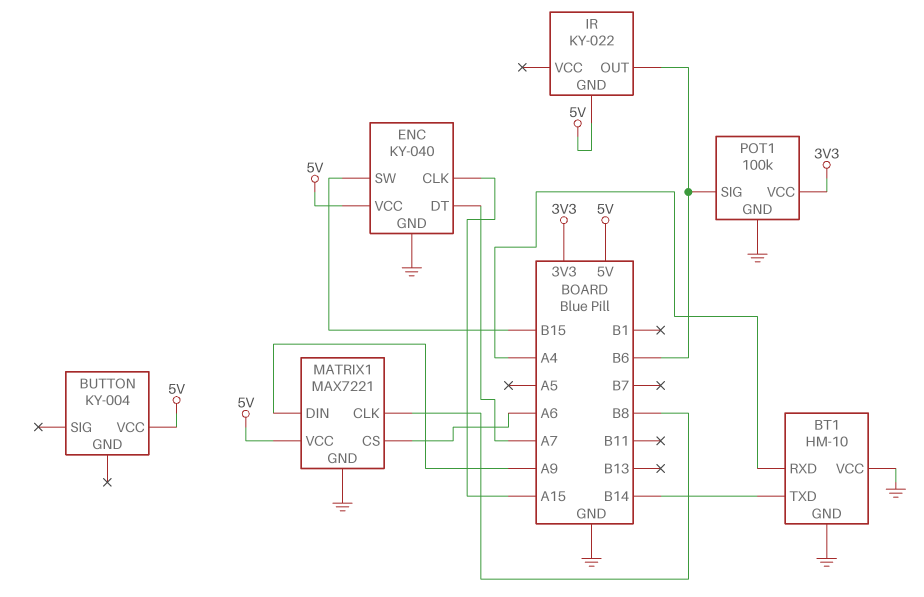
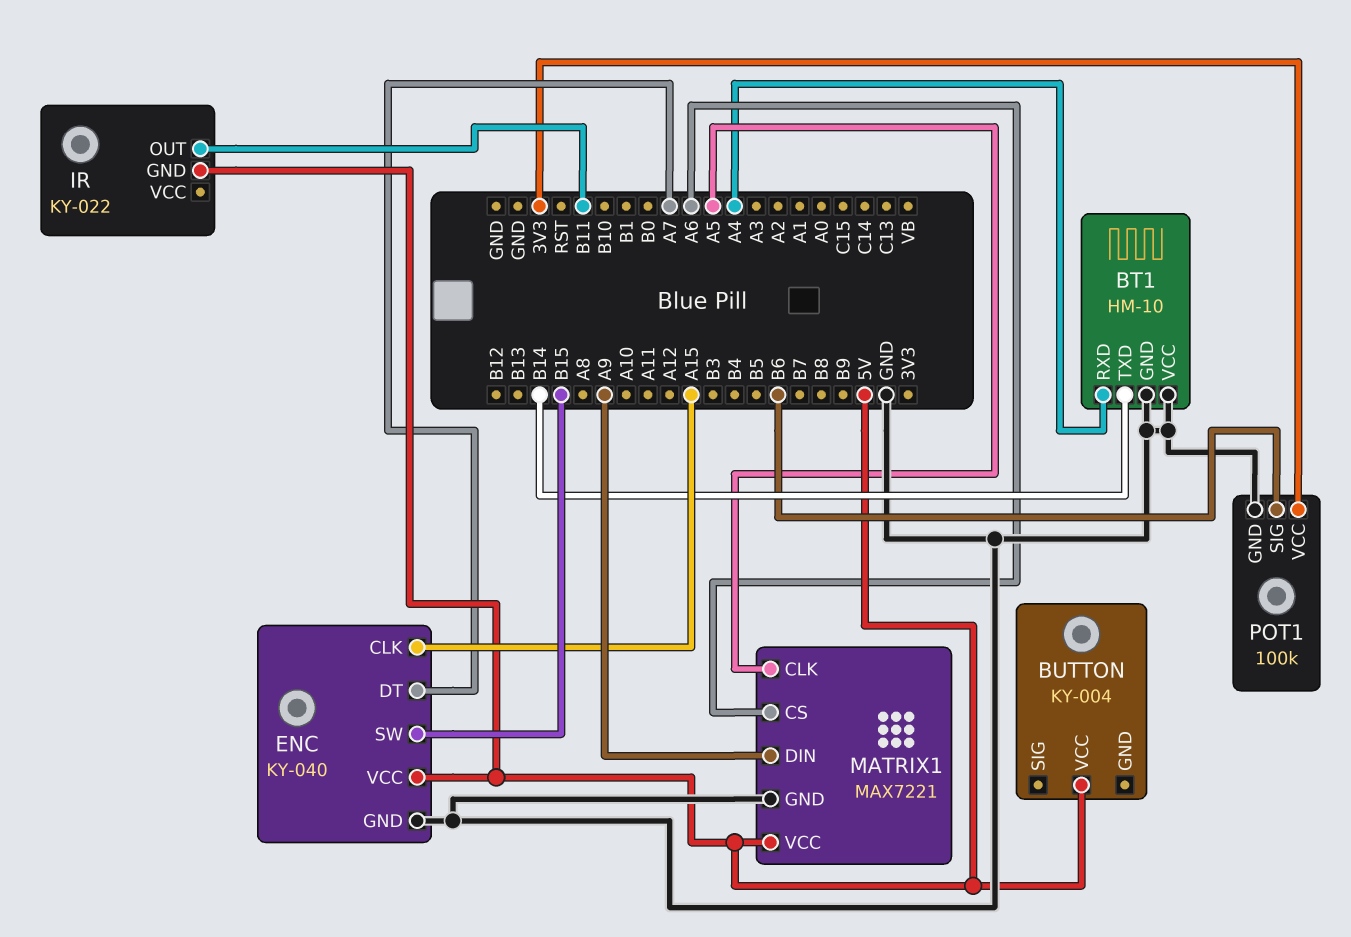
IR pin OUT: B6 -> B11
MATRIX1 pin CLK: B8 -> A5

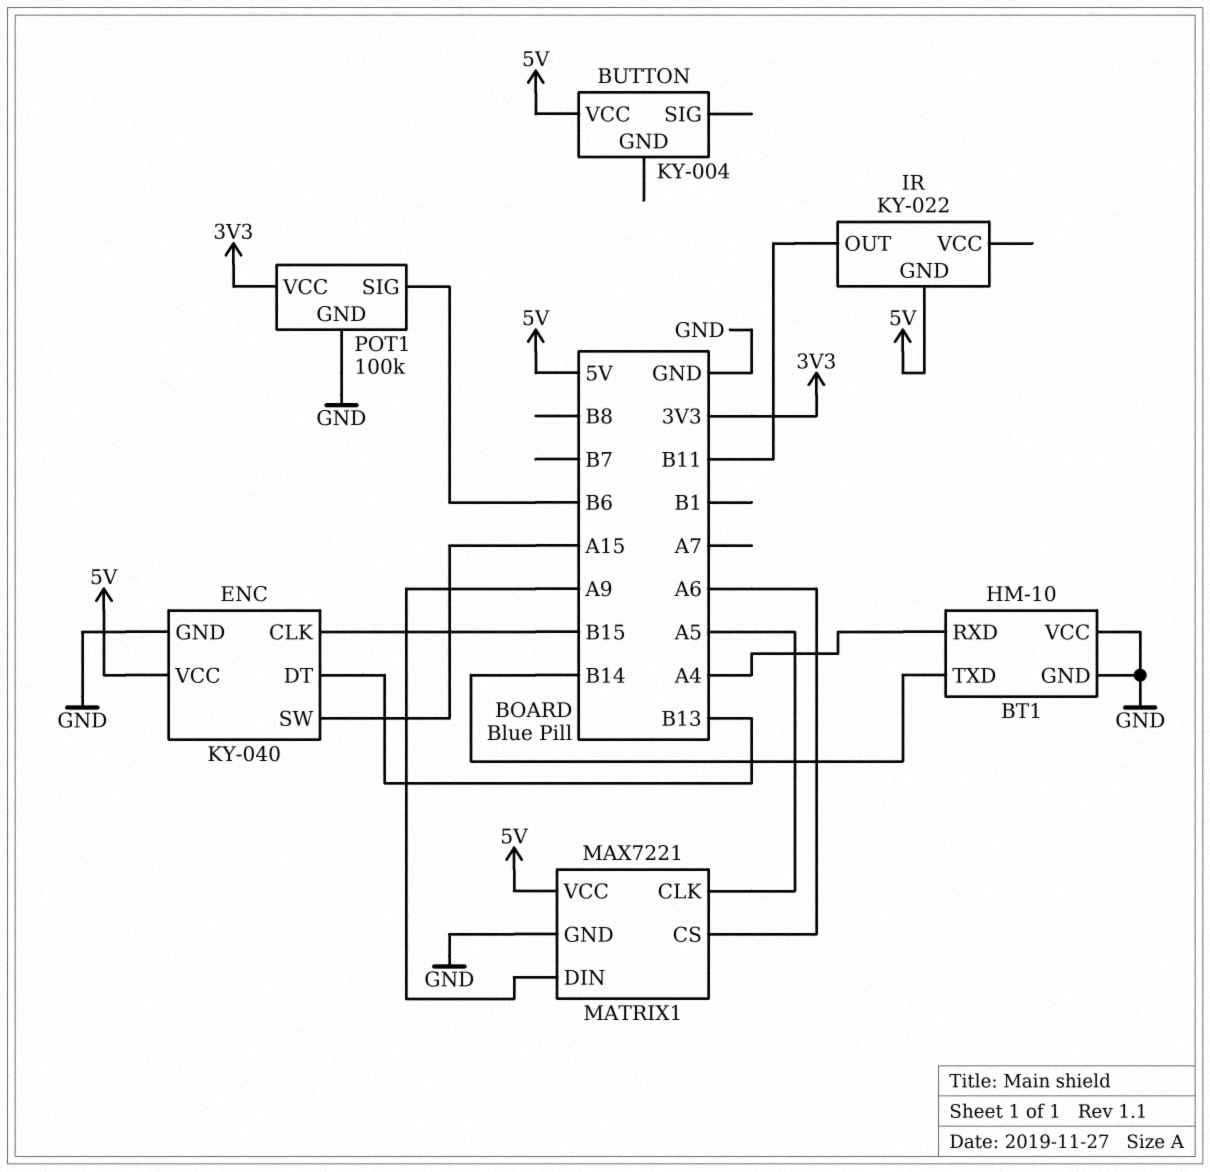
ENC pin CLK: A15 -> B15
ENC pin DT: A7 -> B13
ENC pin SW: B15 -> A15

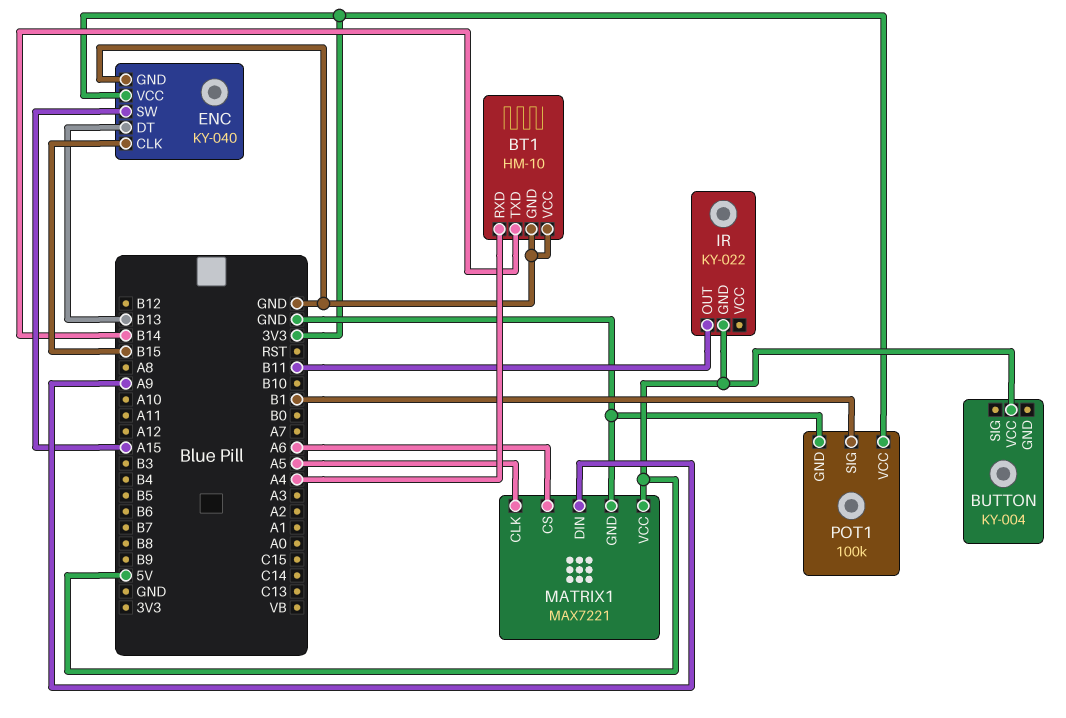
ENC pin VCC: 5V -> 3V3
POT1 pin SIG: B6 -> B1

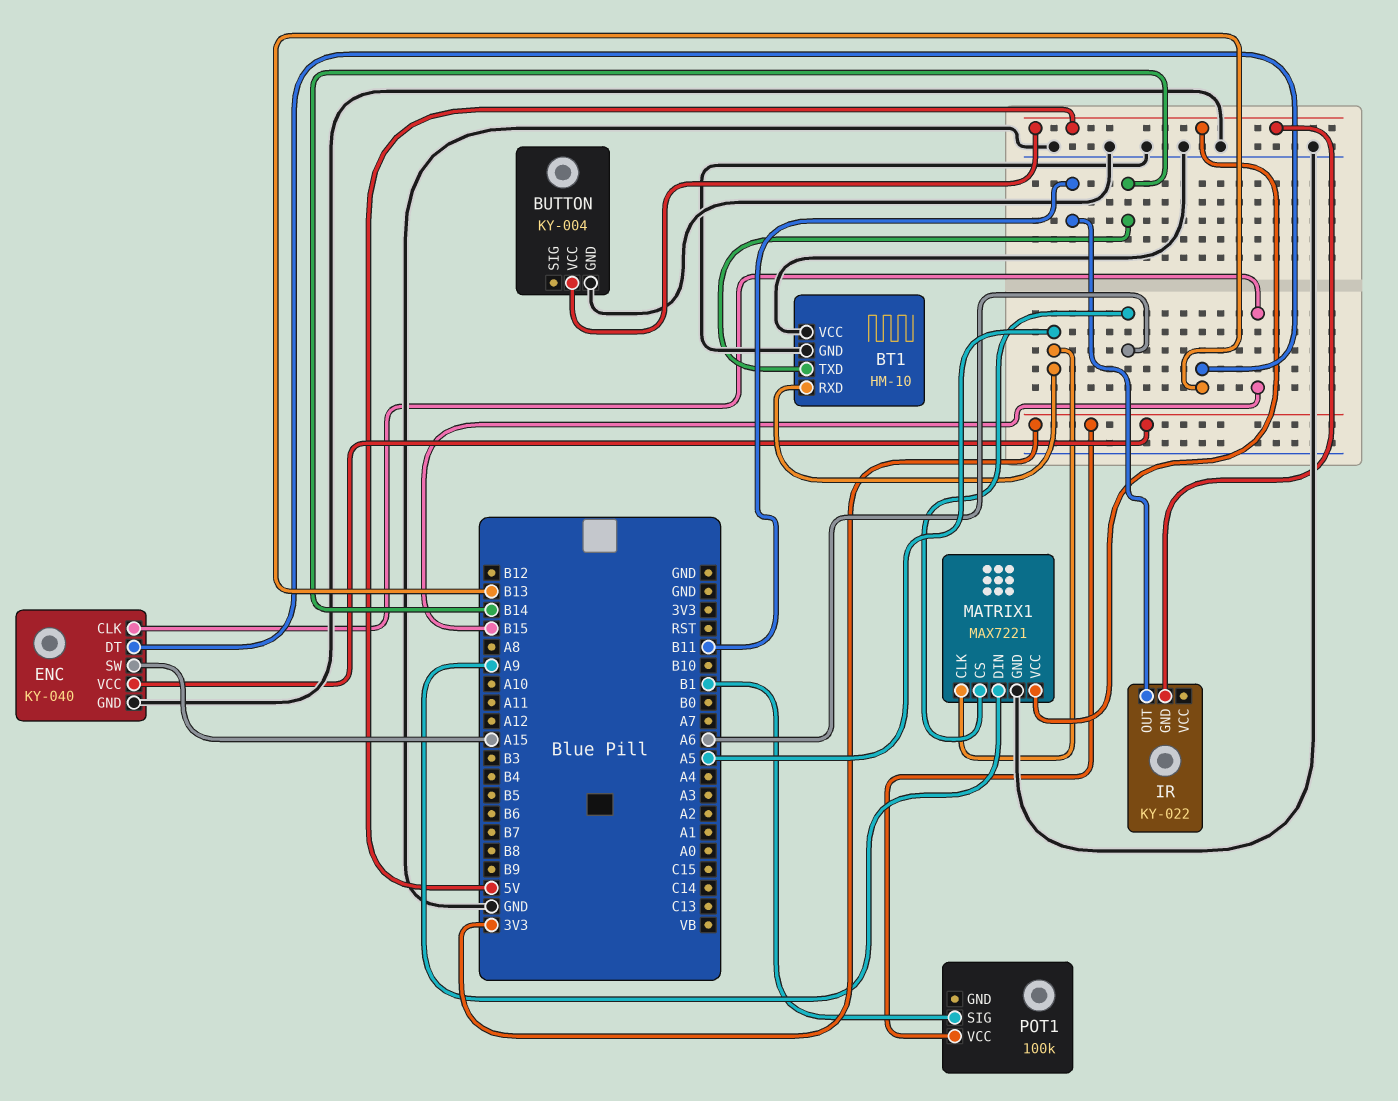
BT1 pin RXD: A4 -> A5
BUTTON pin GND: none -> GND
POT1 pin GND: GND -> none

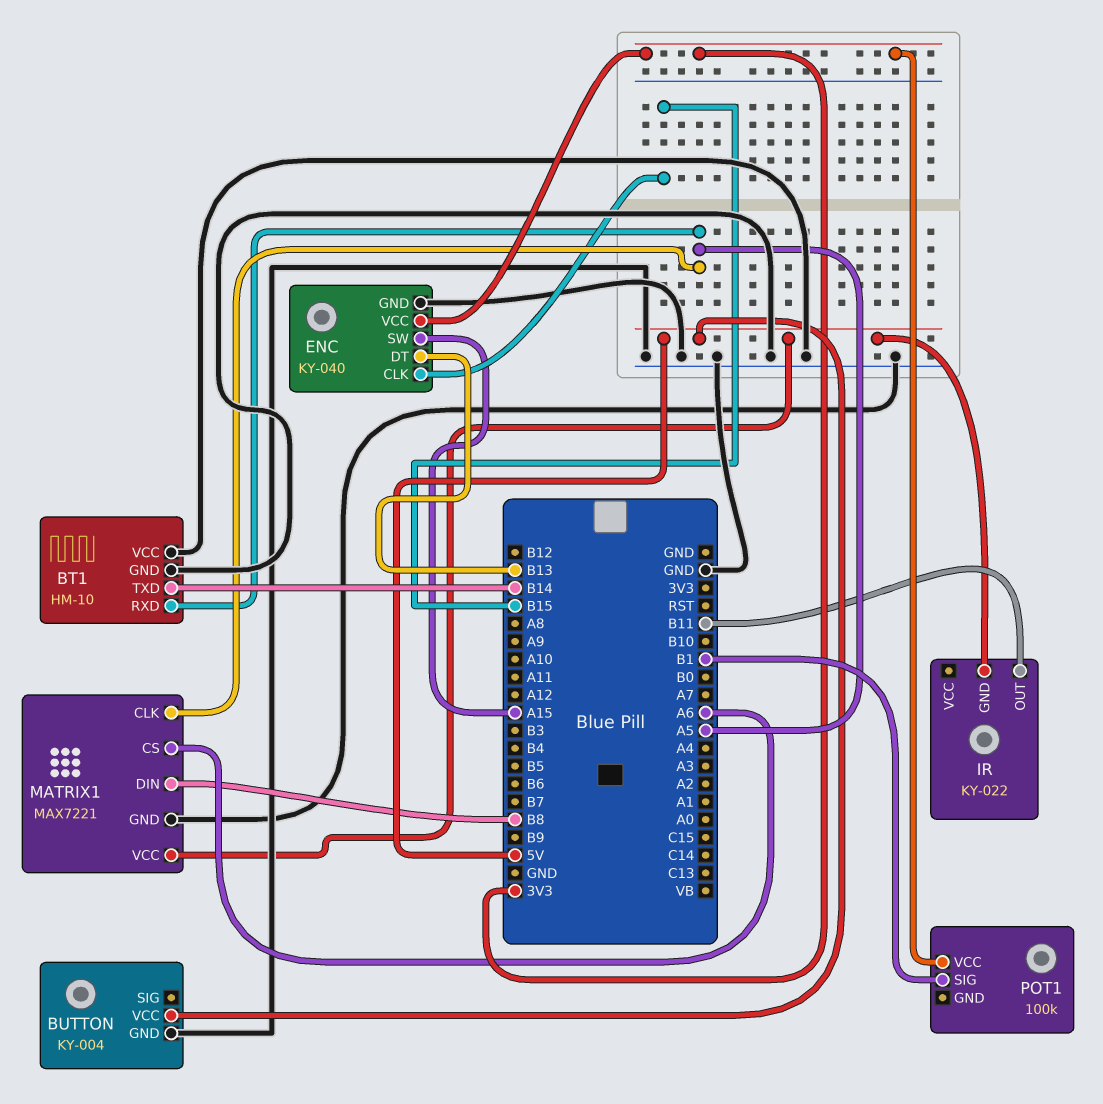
MATRIX1 pin DIN: A9 -> B8

